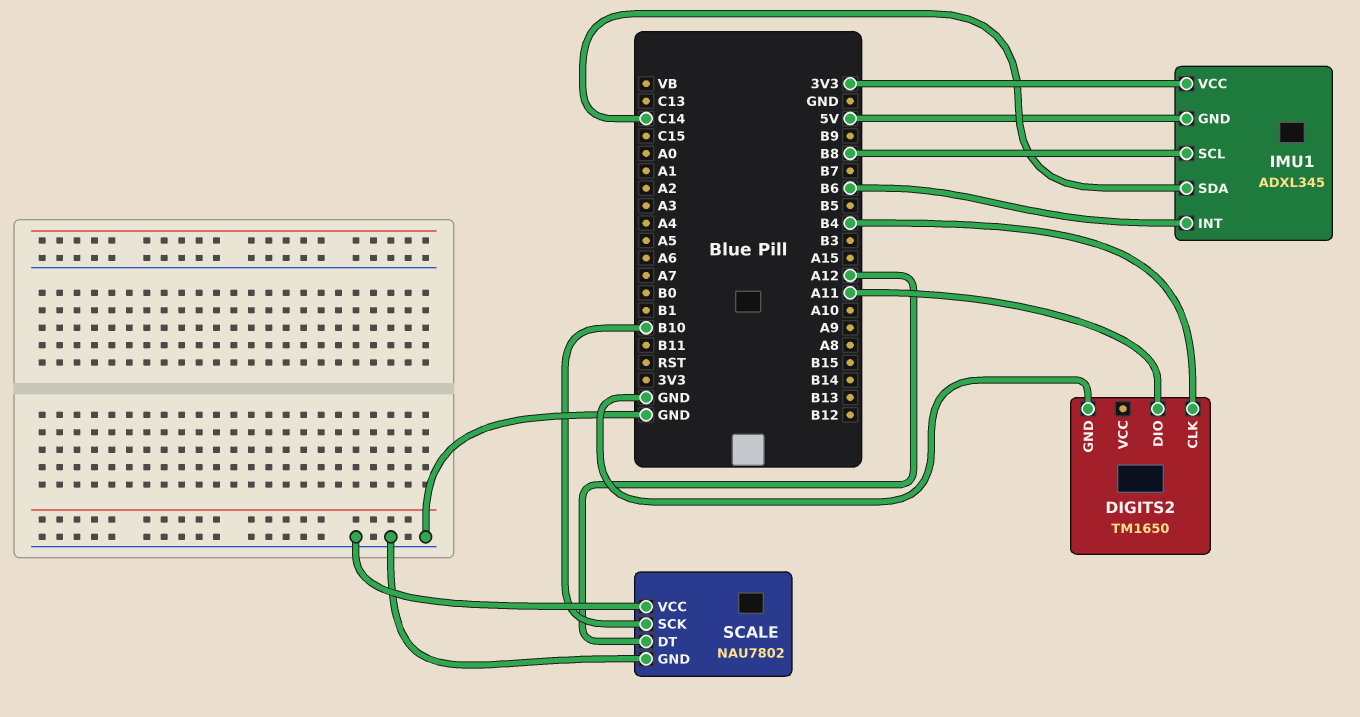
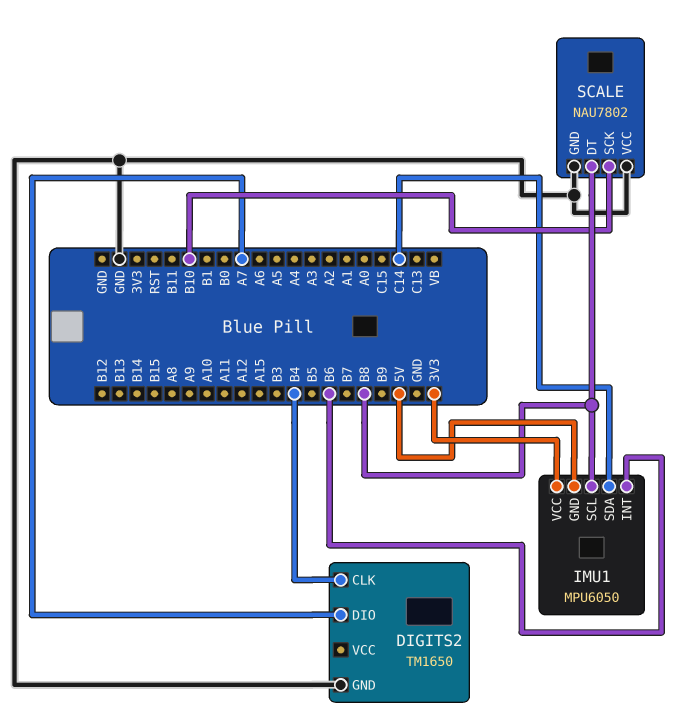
DIGITS2 pin DIO: A11 -> A7
IMU1: ADXL345 -> MPU6050
SCALE pin DT: A12 -> B8

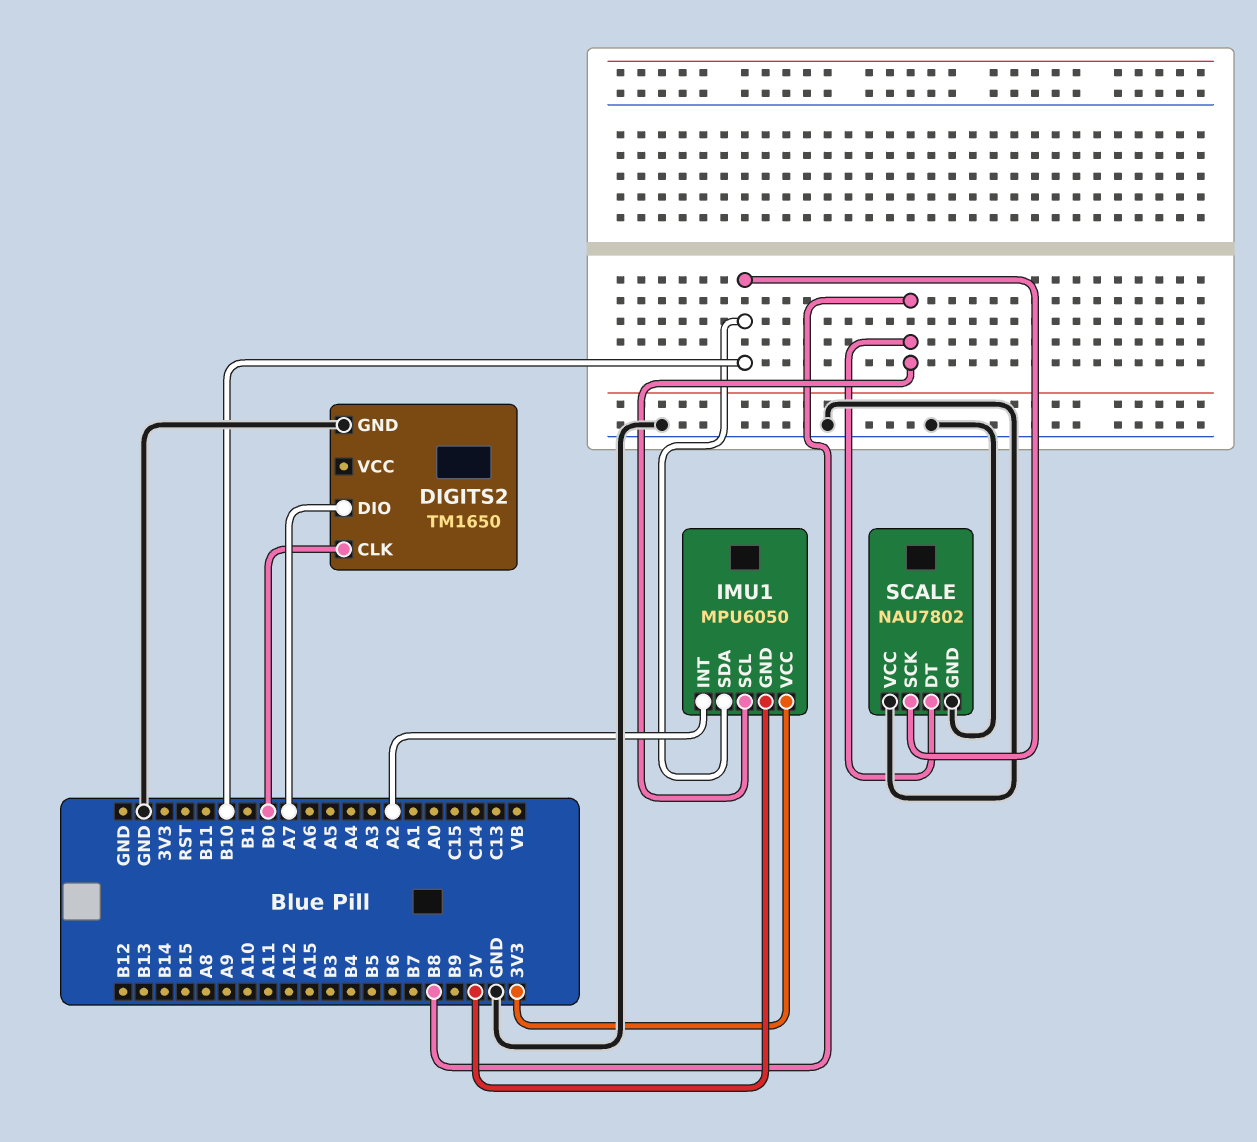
DIGITS2 pin CLK: B4 -> B0
IMU1 pin INT: B6 -> A2
IMU1 pin SDA: C14 -> B10

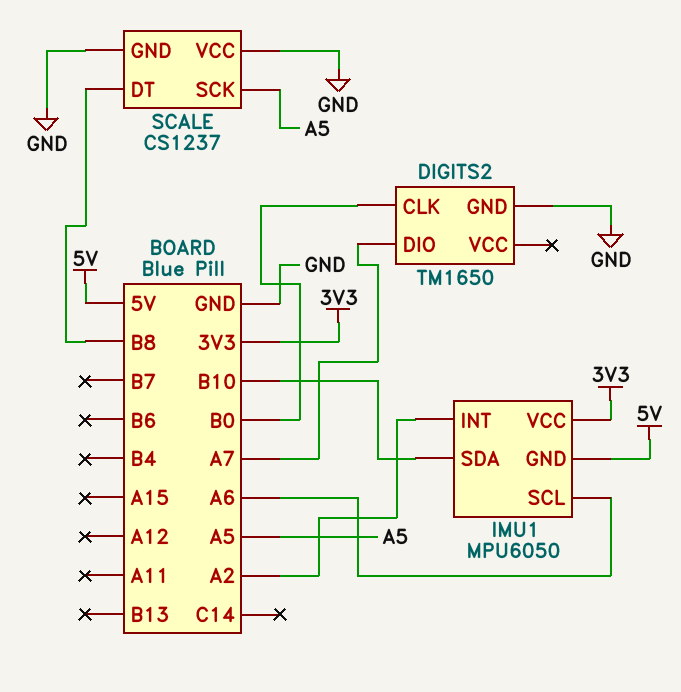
IMU1 pin SCL: B8 -> A6
SCALE: NAU7802 -> CS1237
SCALE pin SCK: B10 -> A5

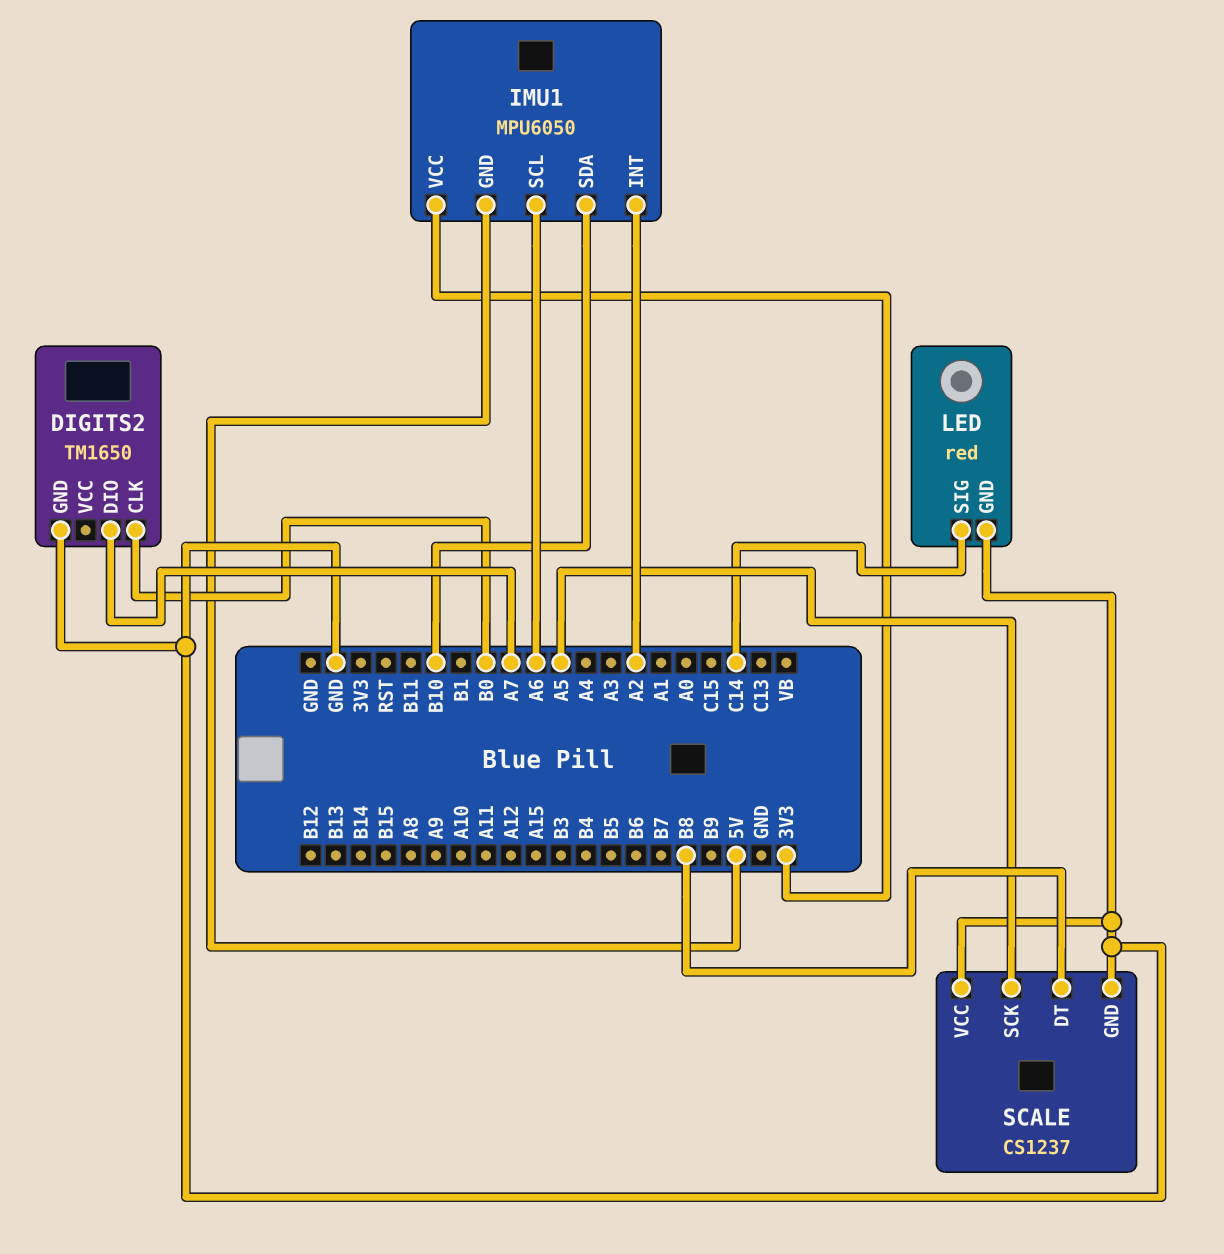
LED: none -> red
LED pin GND: none -> GND
LED pin SIG: none -> C14

